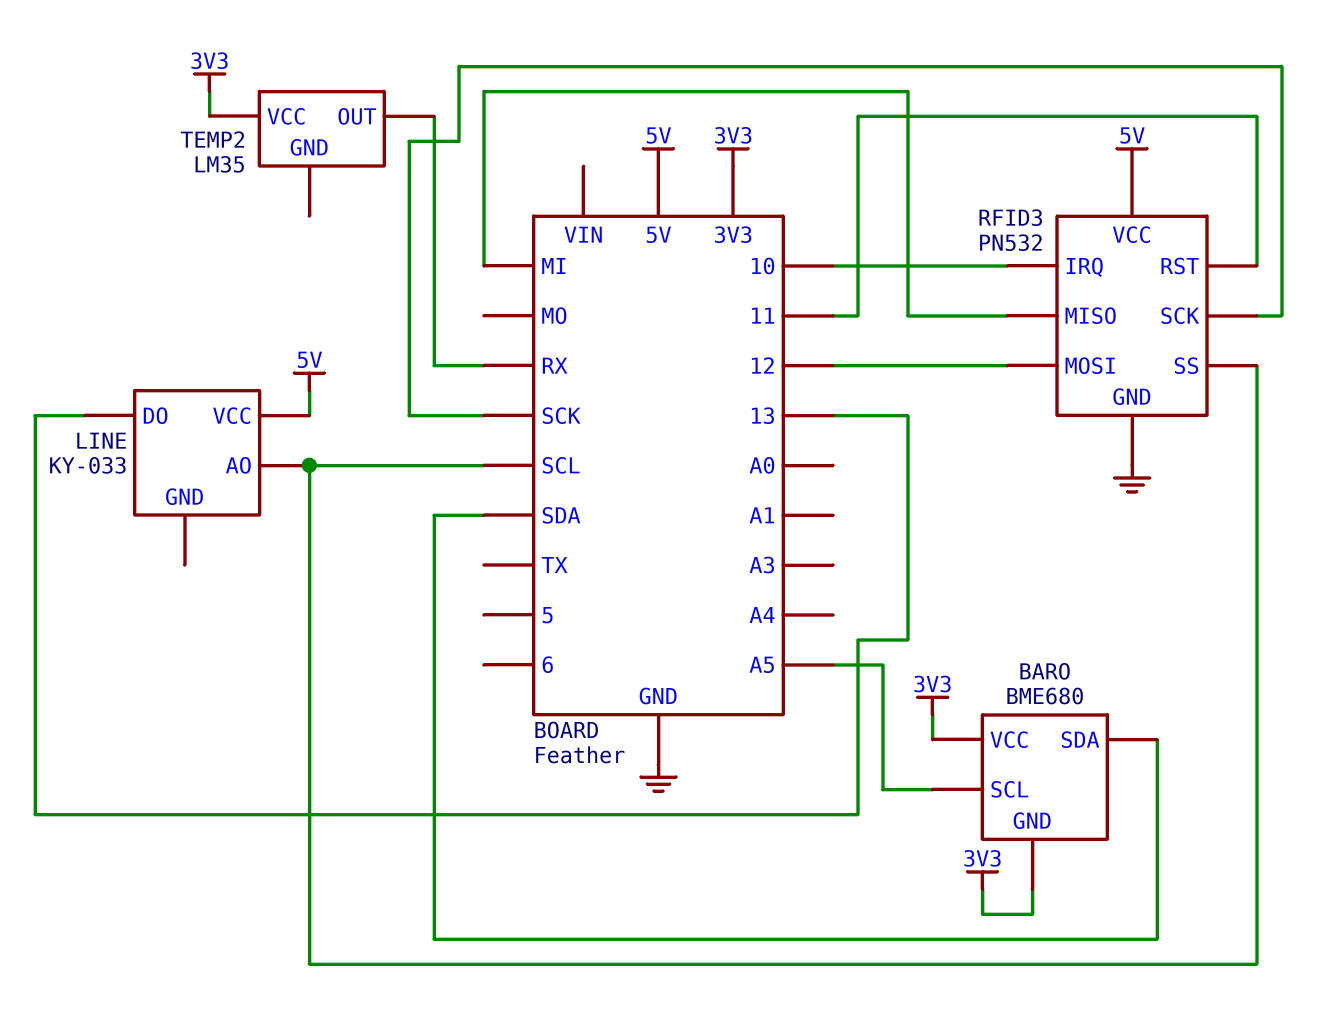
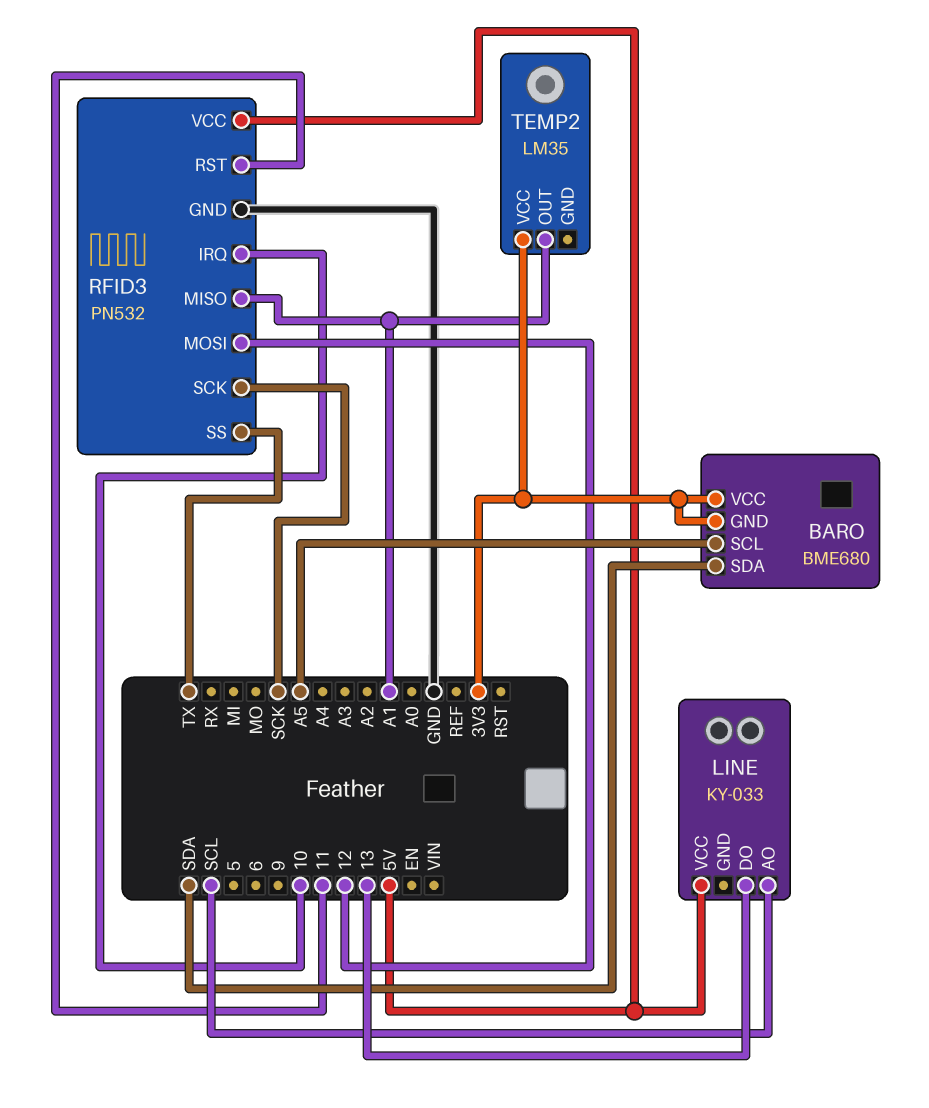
RFID3 pin MISO: MI -> A1
RFID3 pin SS: SCL -> TX
TEMP2 pin OUT: RX -> A1

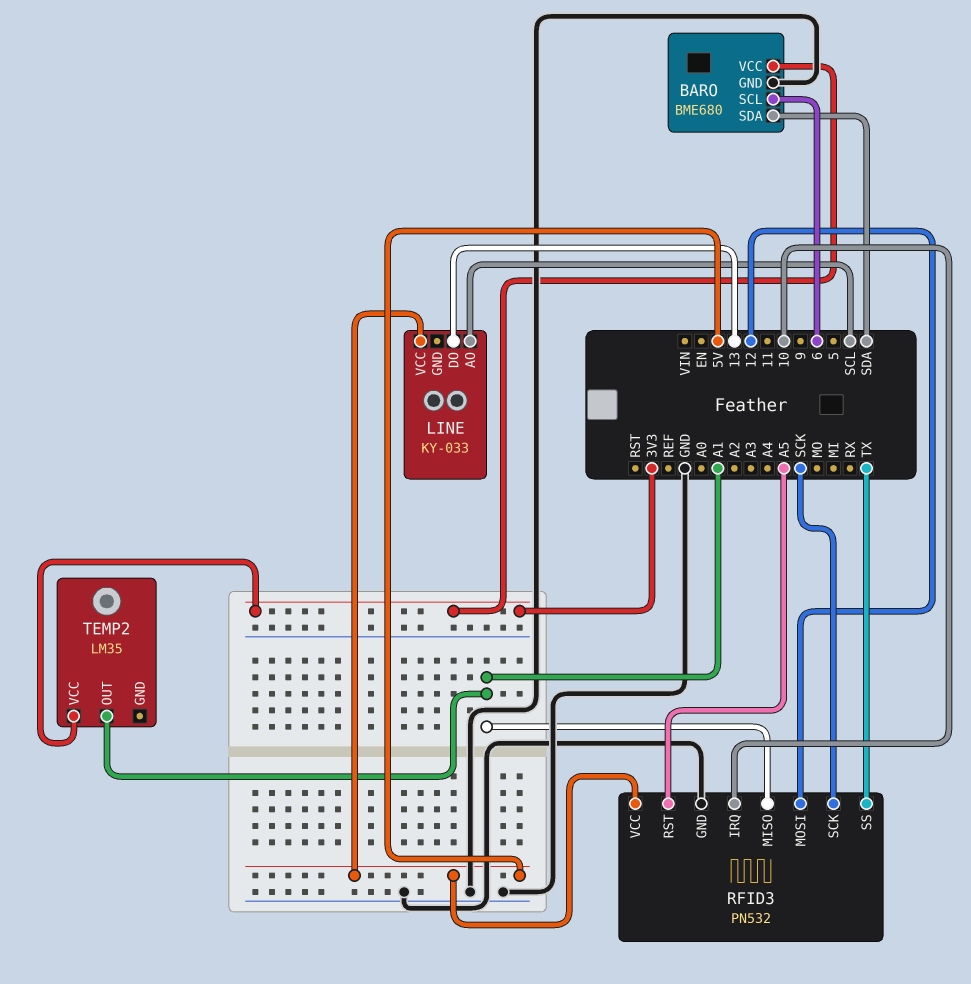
BARO pin GND: 3V3 -> GND
BARO pin SCL: A5 -> 6
RFID3 pin RST: 11 -> A5

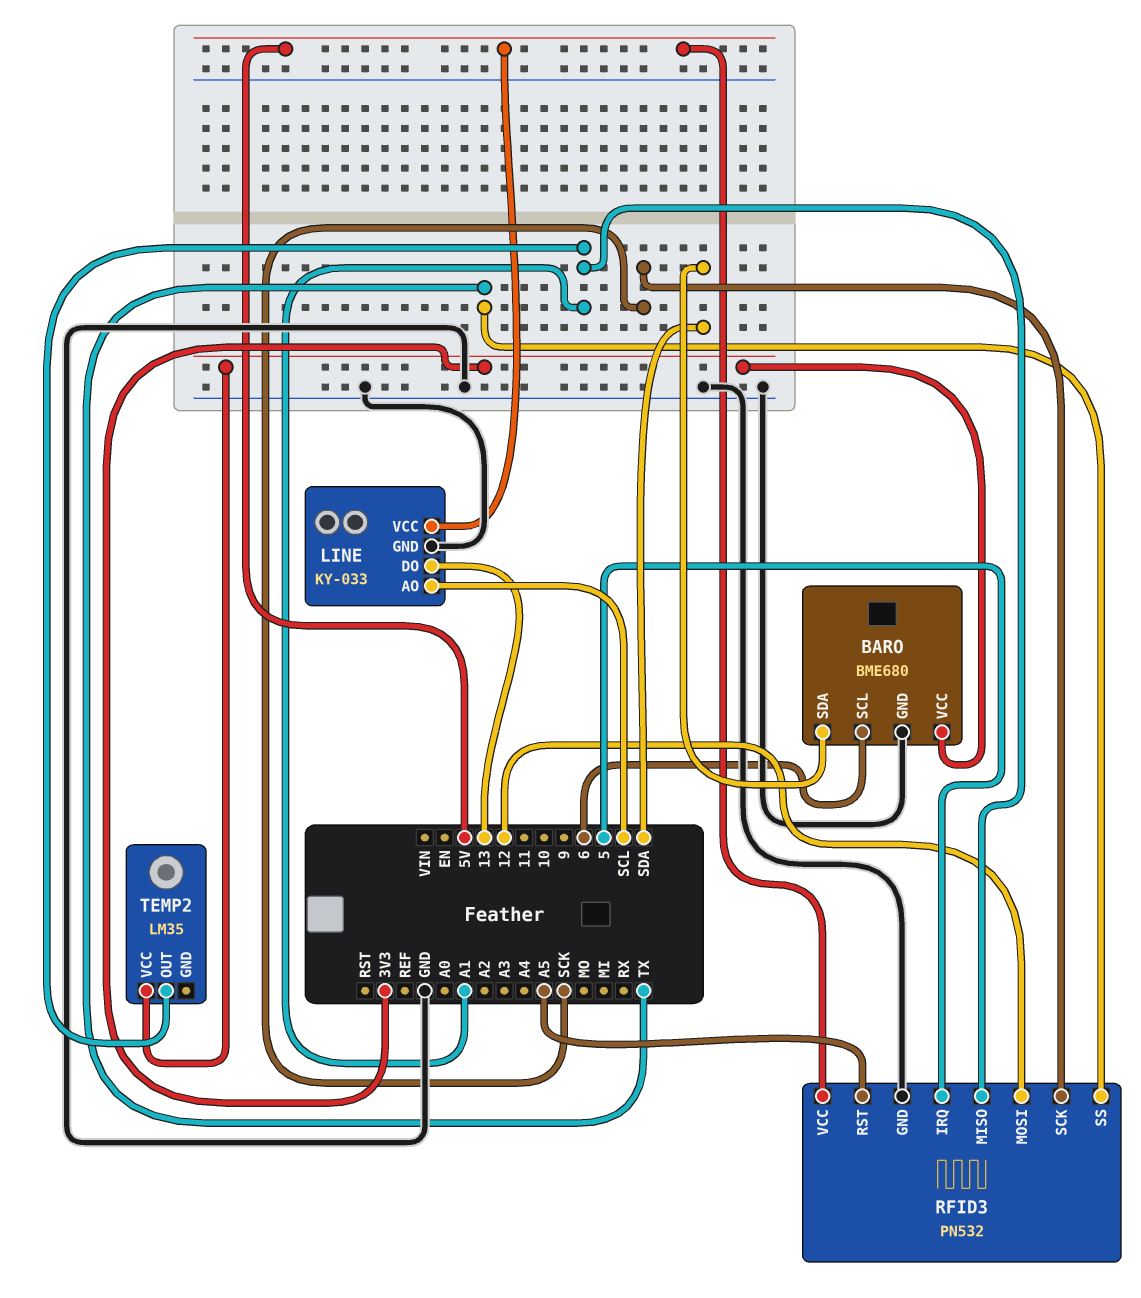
LINE pin GND: none -> GND
RFID3 pin IRQ: 10 -> 5

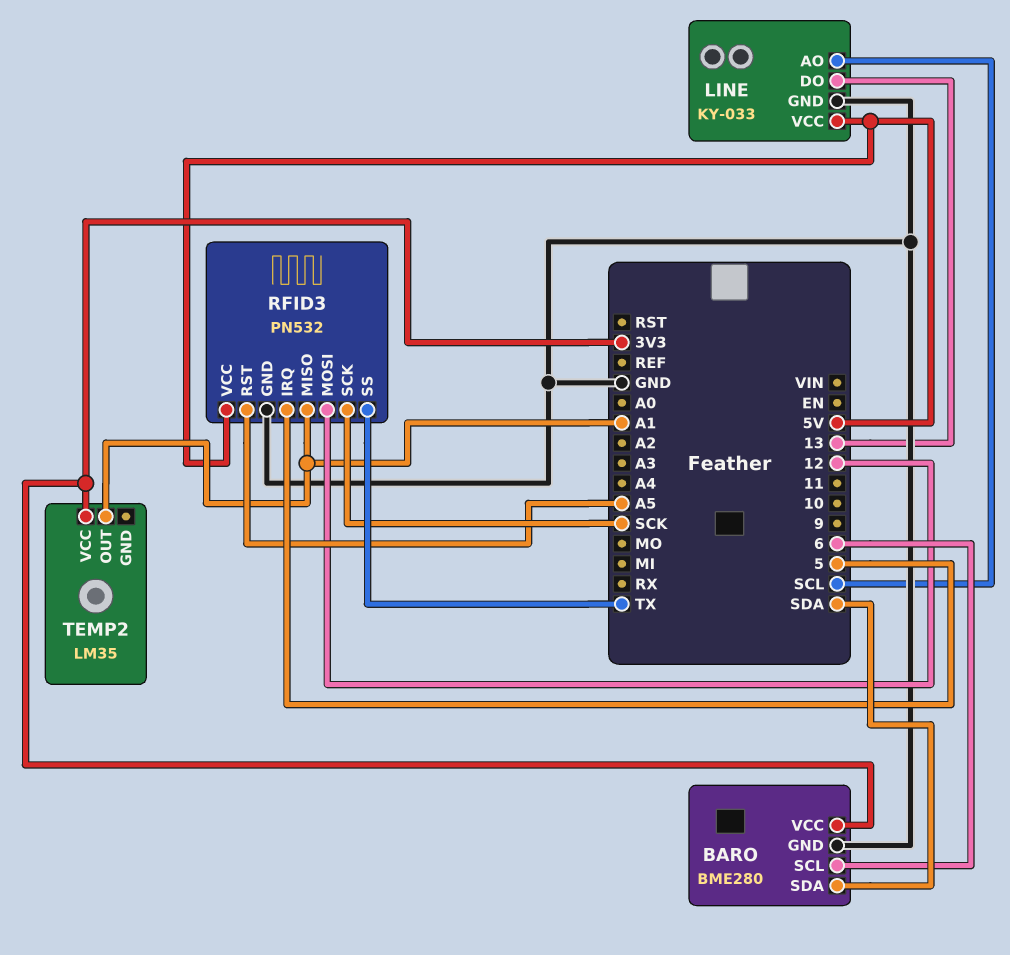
BARO: BME680 -> BME280

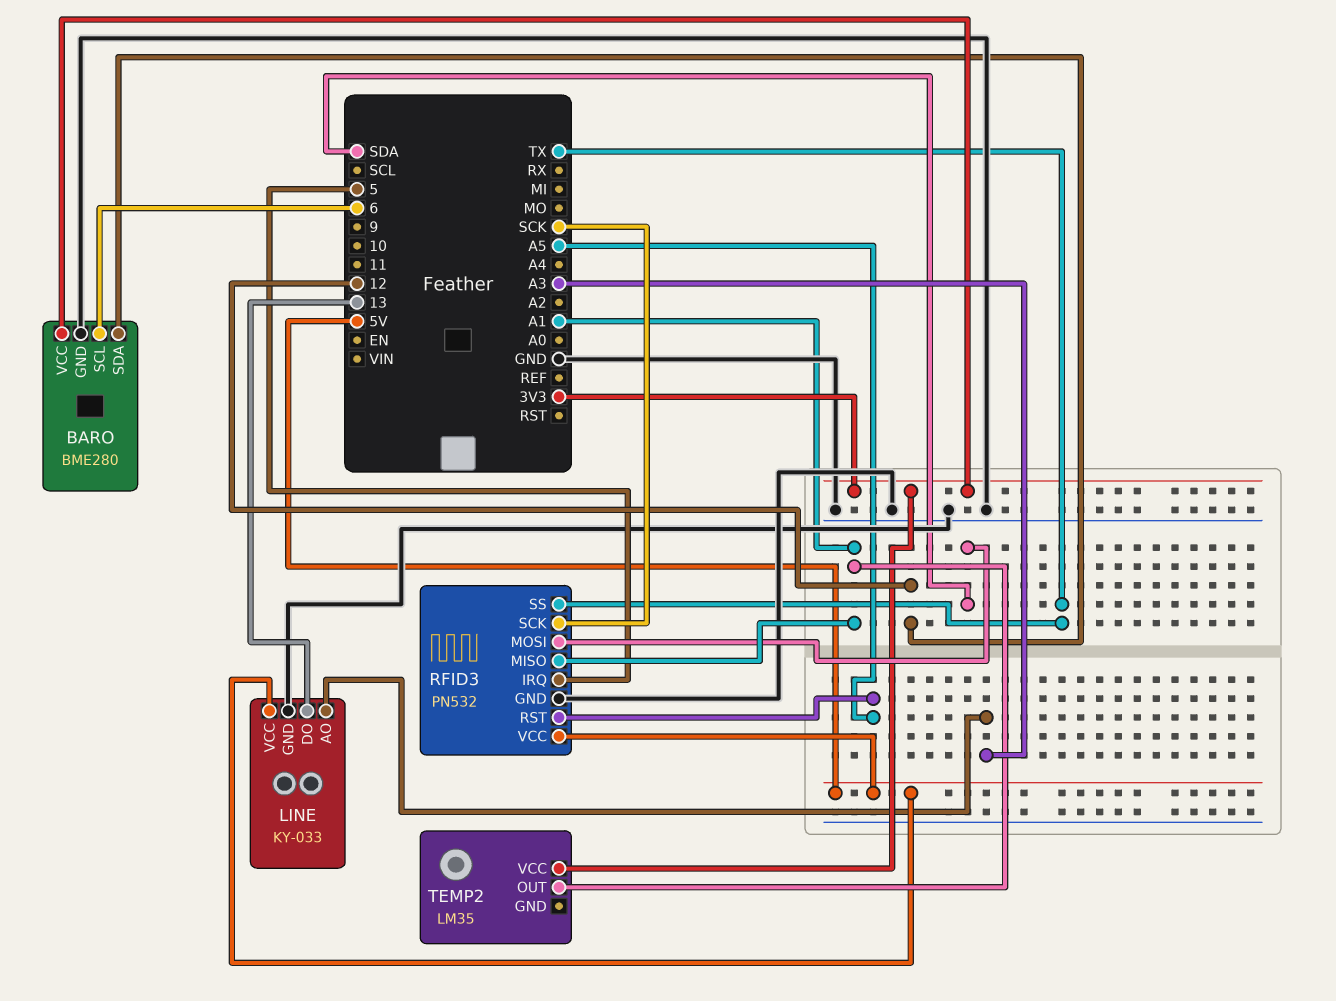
BARO pin SDA: SDA -> 12
LINE pin AO: SCL -> A3
RFID3 pin MOSI: 12 -> SDA

